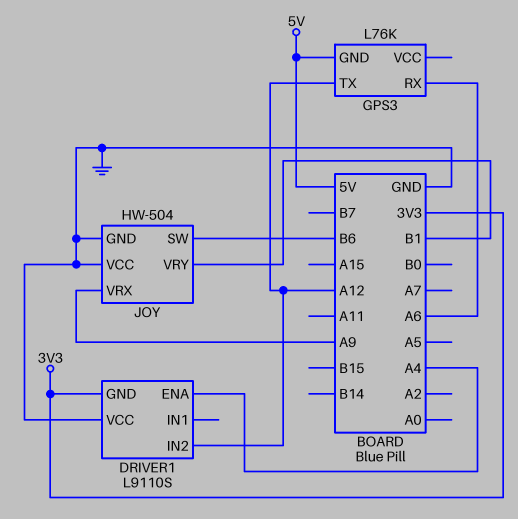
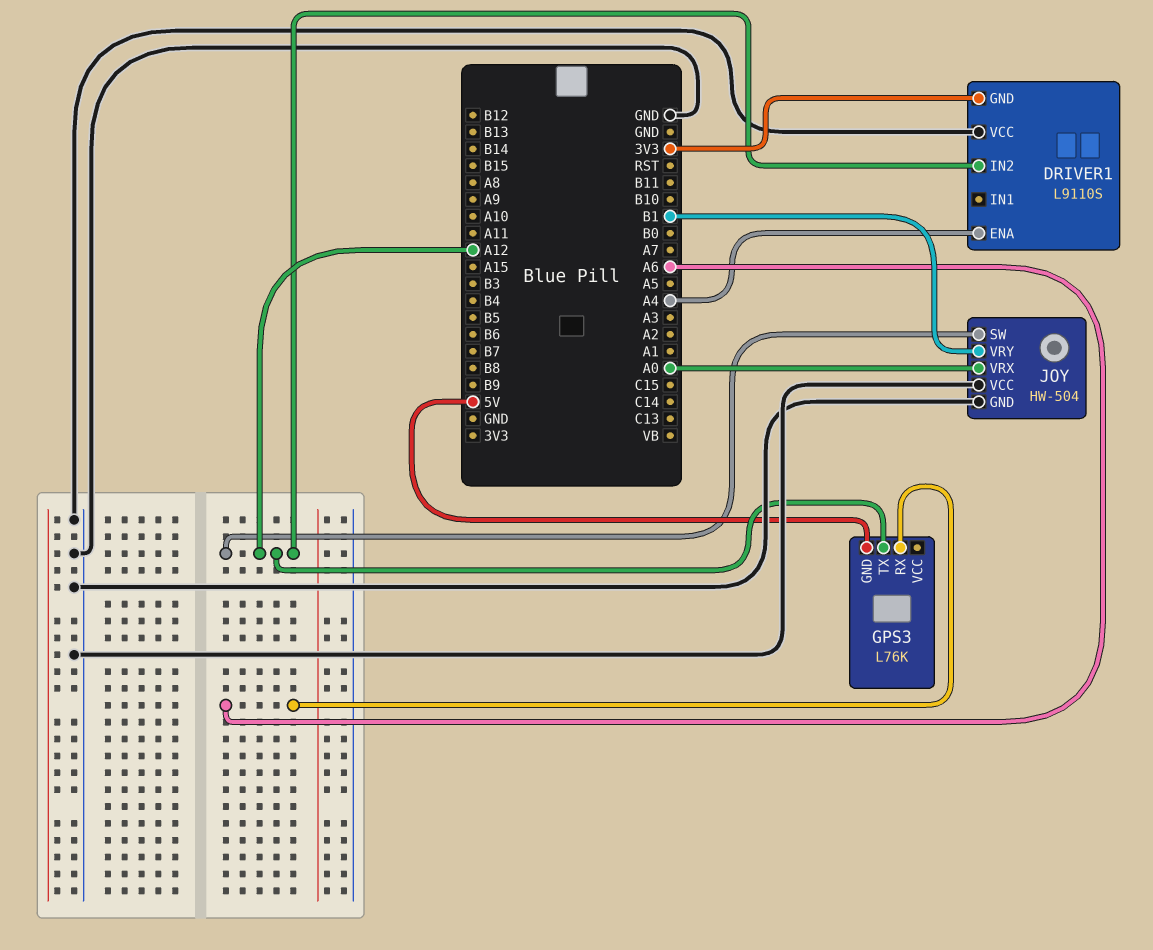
JOY pin SW: B6 -> A12
JOY pin VRX: A9 -> A0

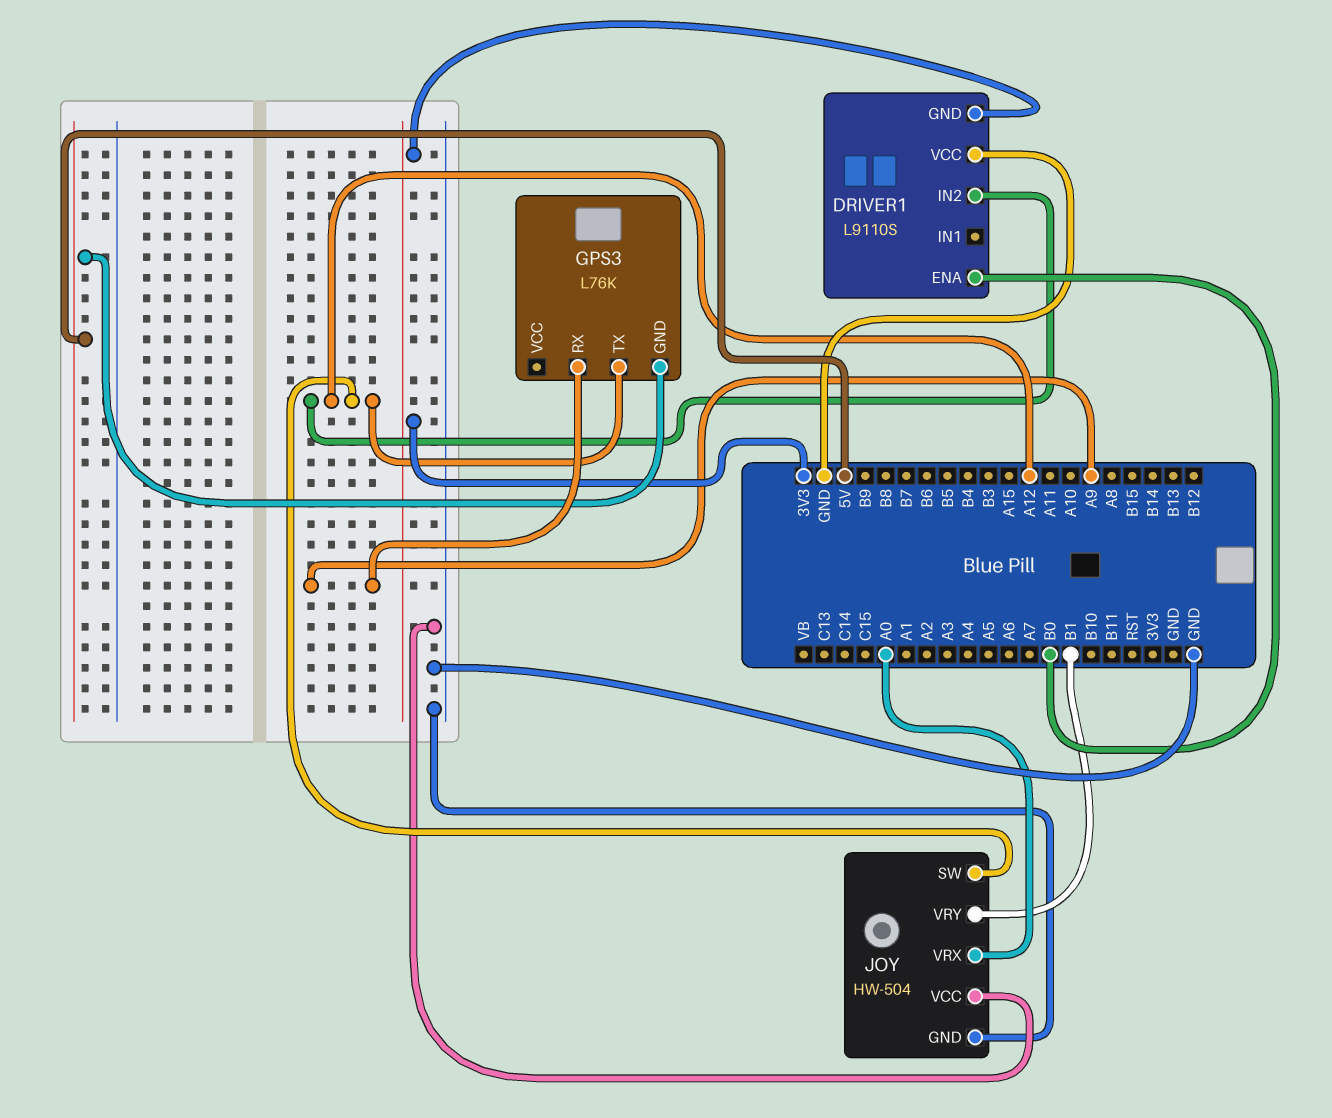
DRIVER1 pin ENA: A4 -> B0
GPS3 pin RX: A6 -> A9

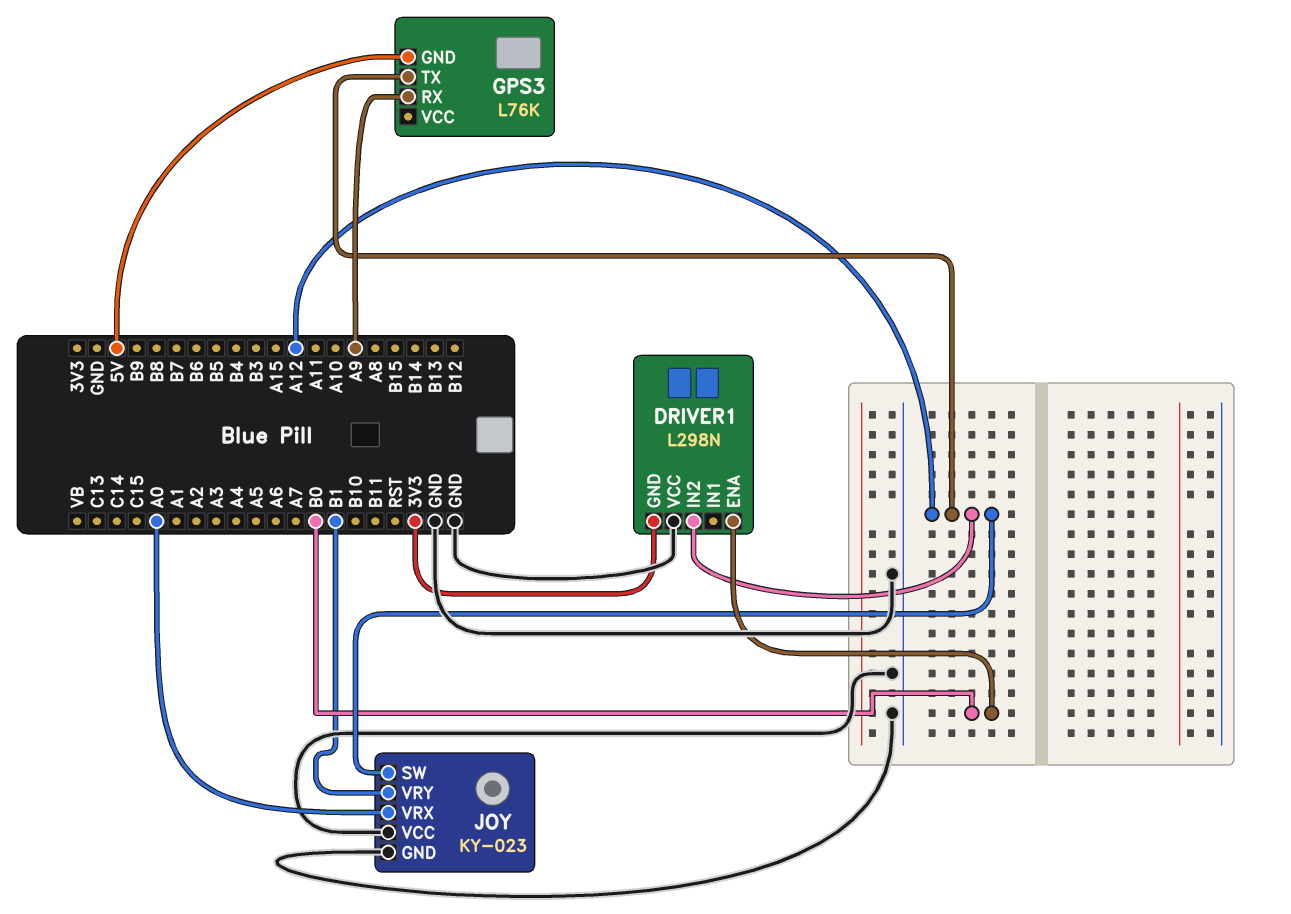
DRIVER1: L9110S -> L298N
JOY: HW-504 -> KY-023

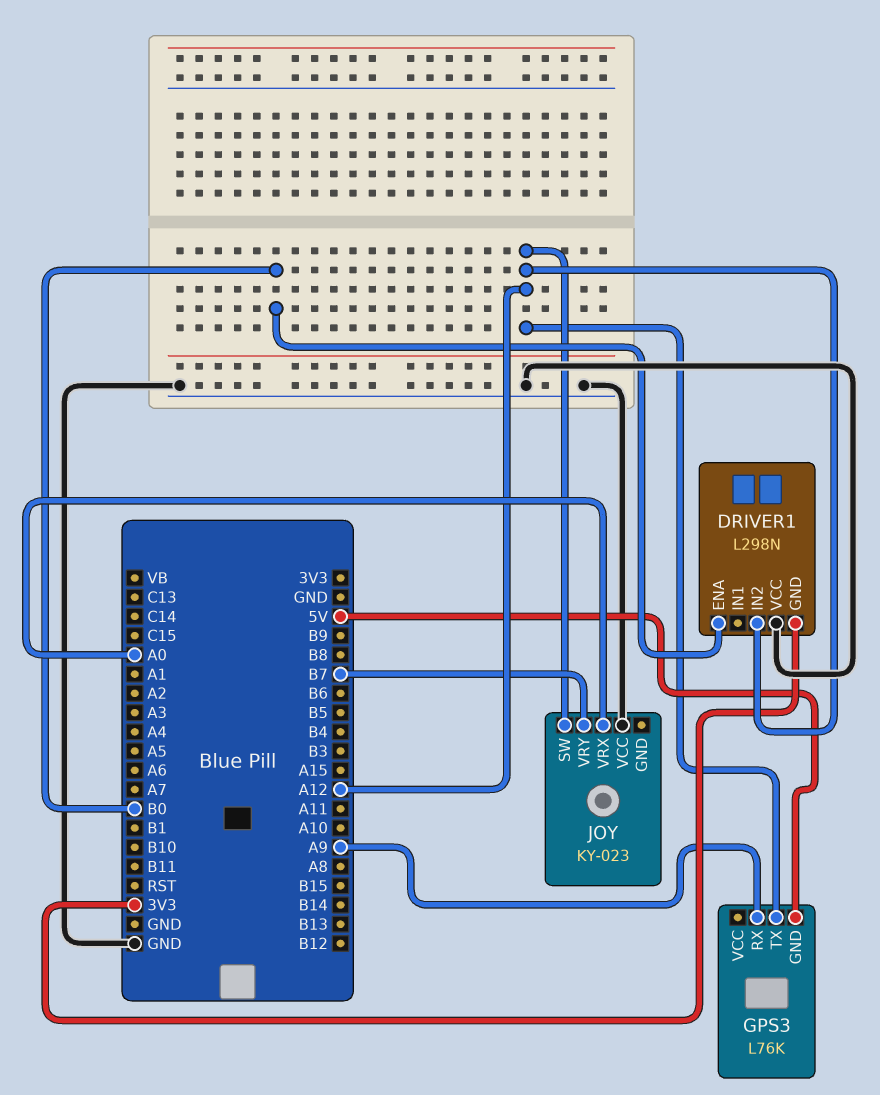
JOY pin GND: GND -> none
JOY pin VRY: B1 -> B7

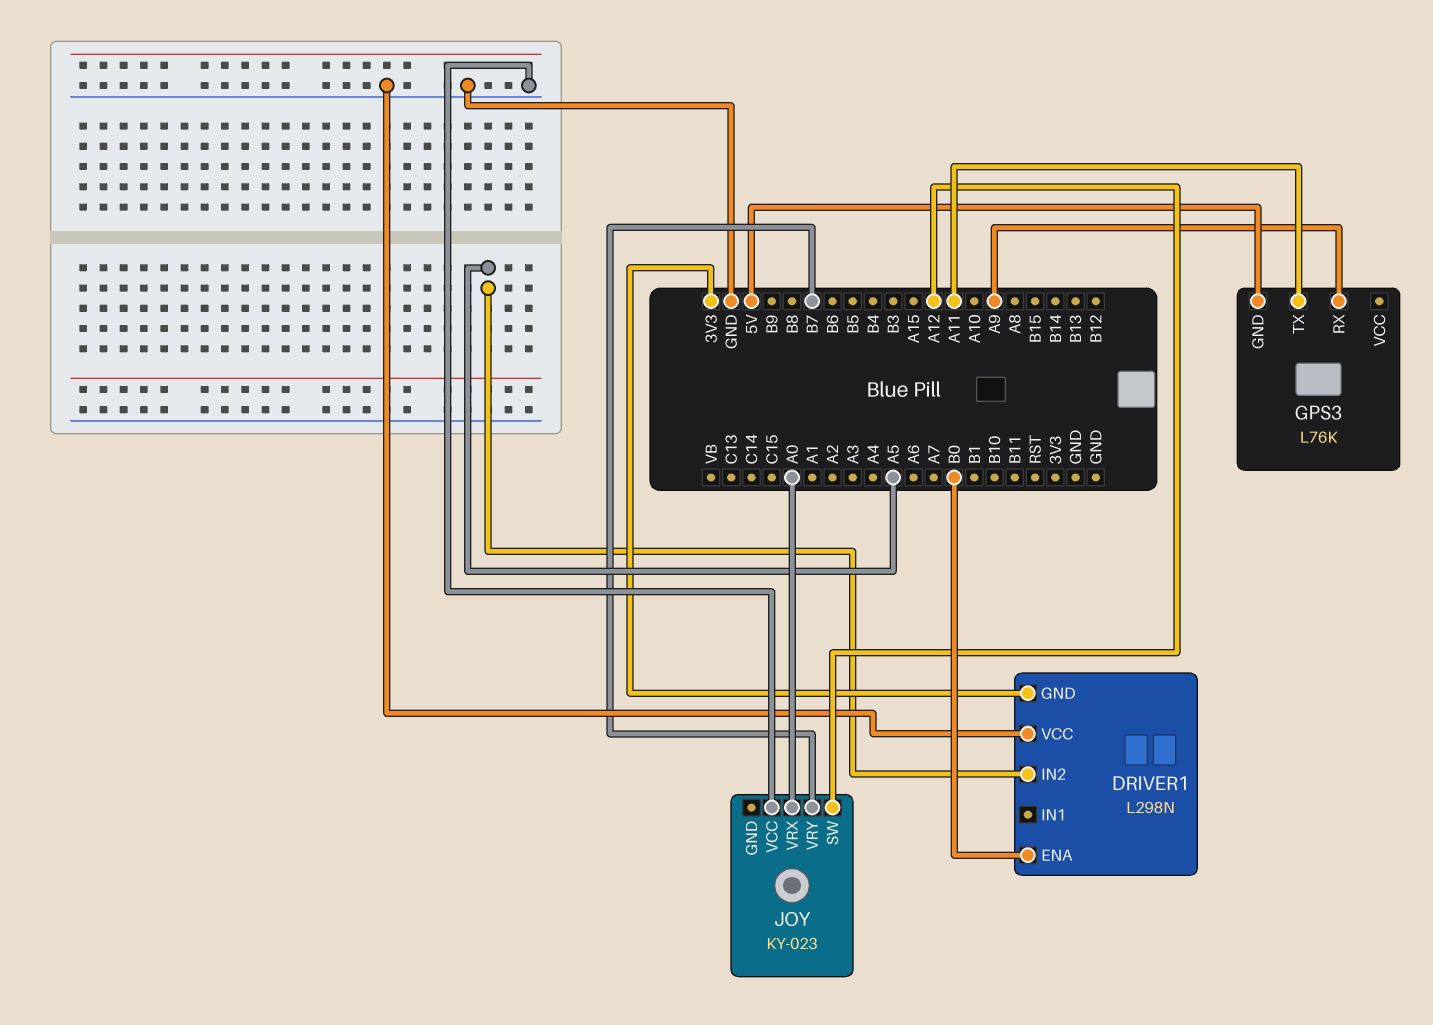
DRIVER1 pin IN2: A12 -> A5
GPS3 pin TX: A12 -> A11

